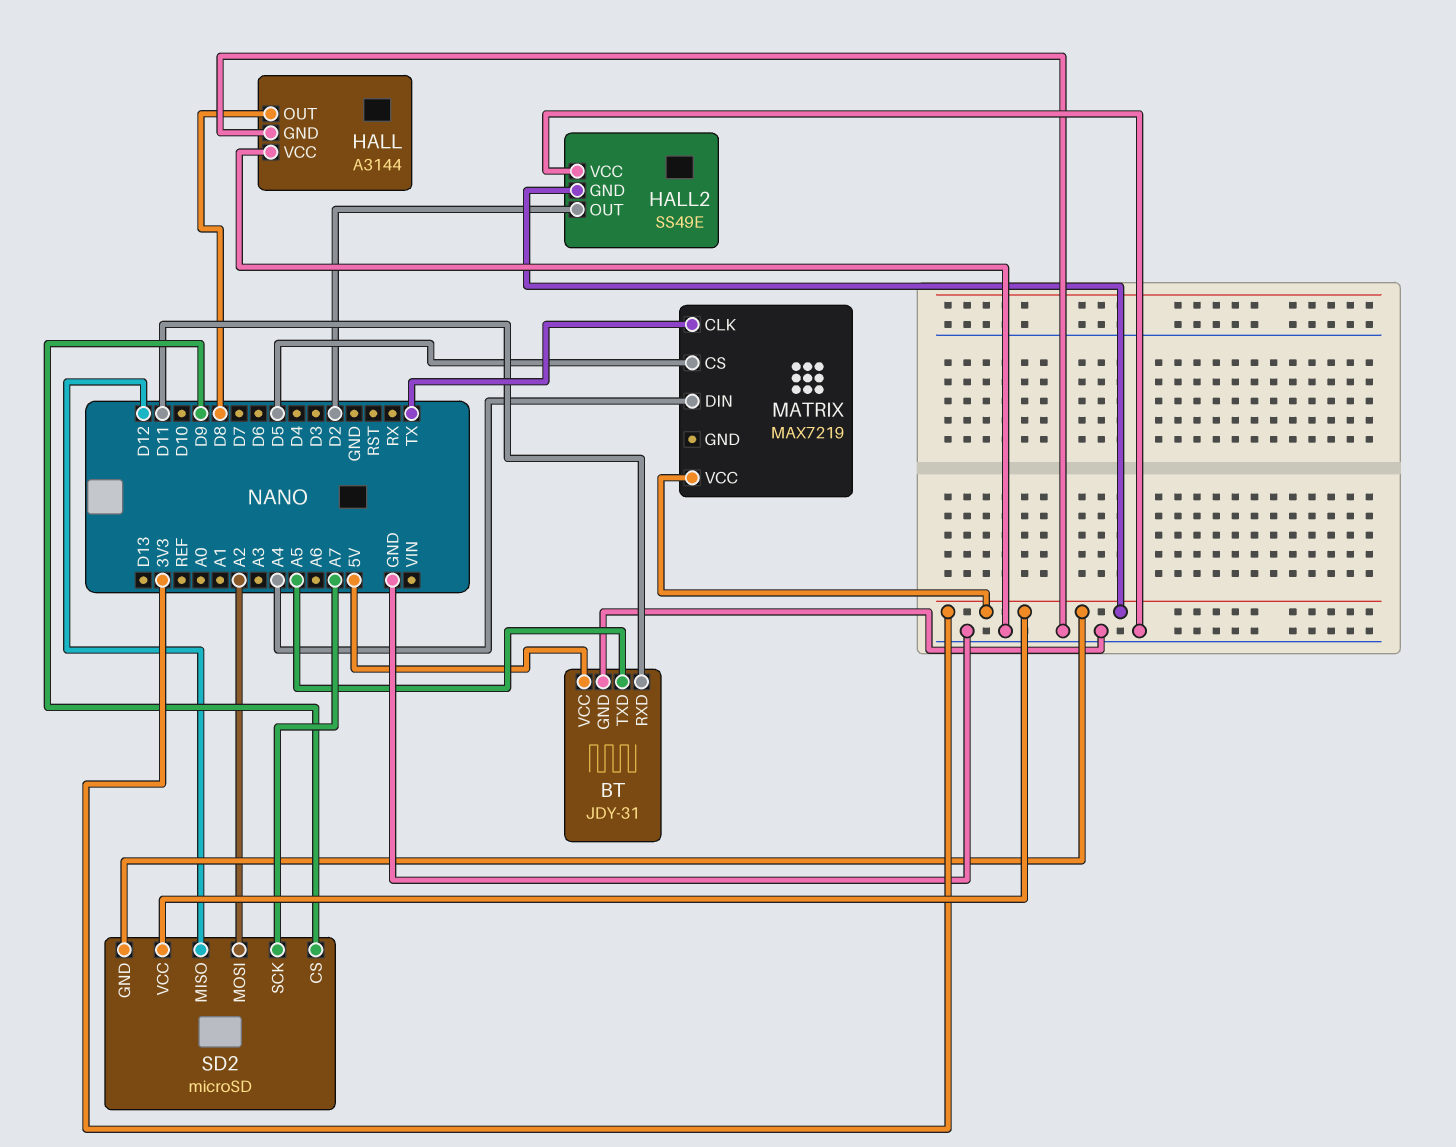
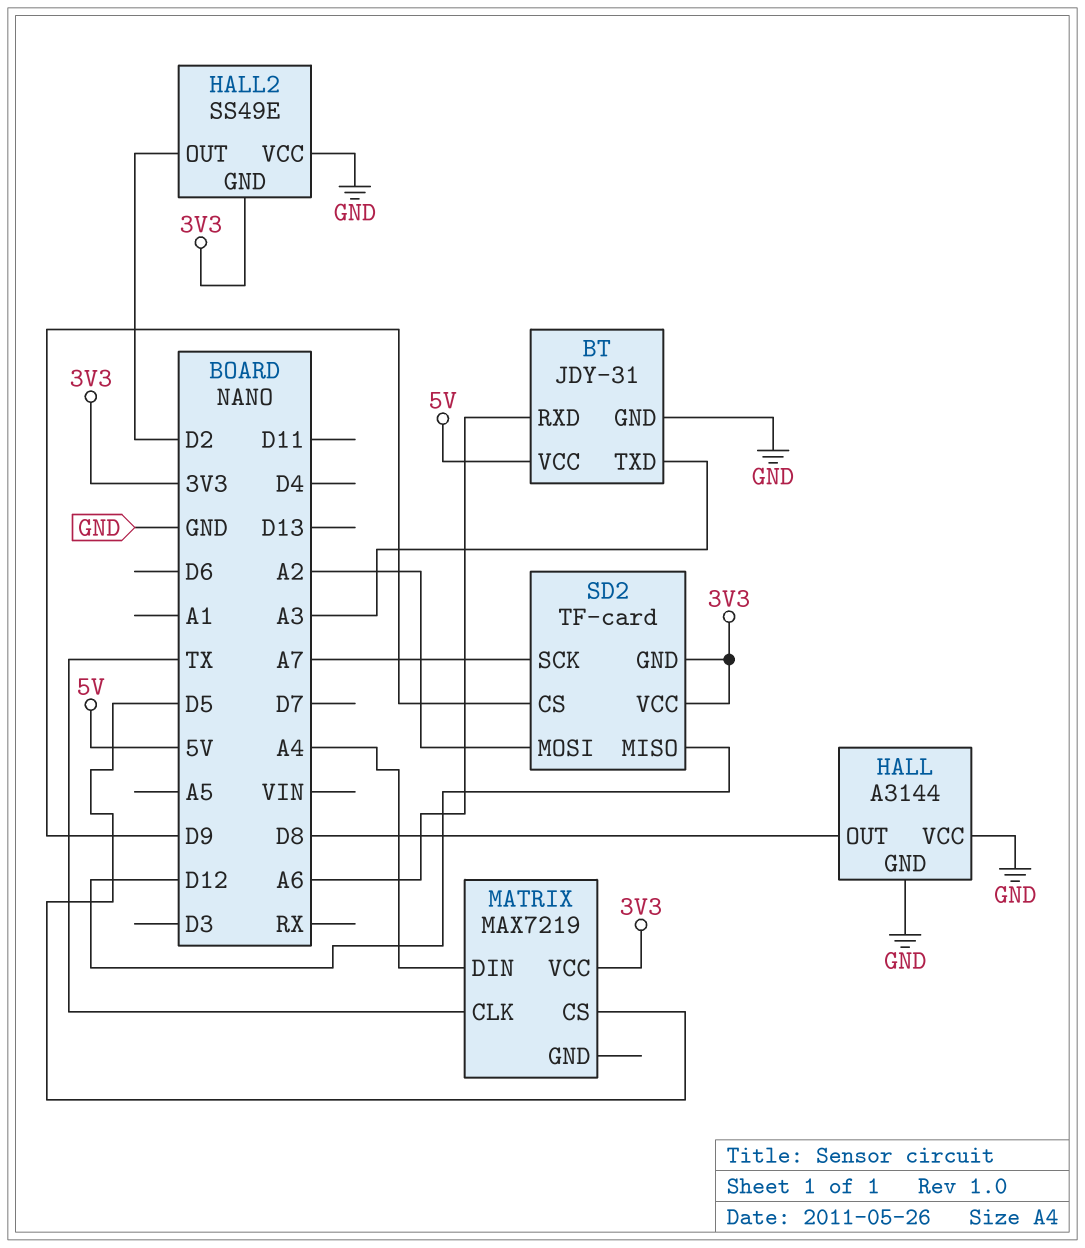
BT pin RXD: D11 -> A6
BT pin TXD: A5 -> A3
SD2: microSD -> TF-card

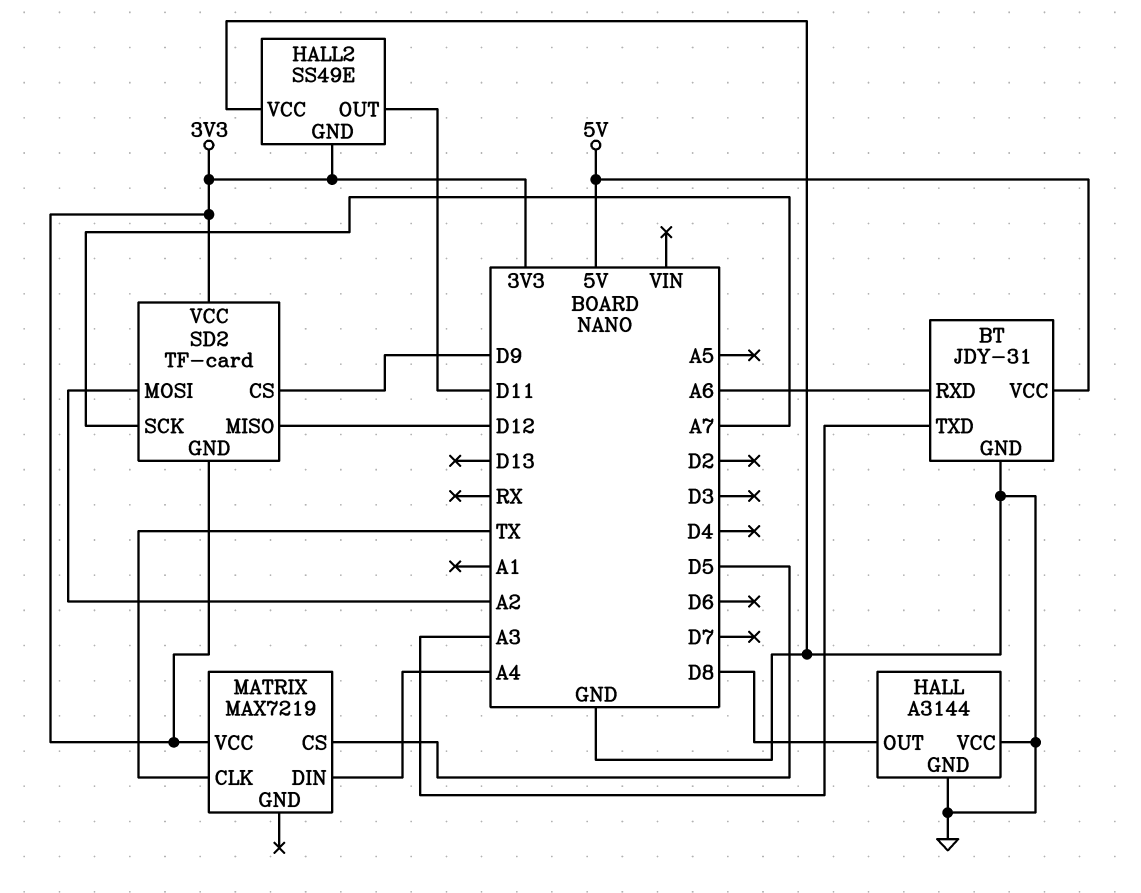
HALL2 pin OUT: D2 -> D11

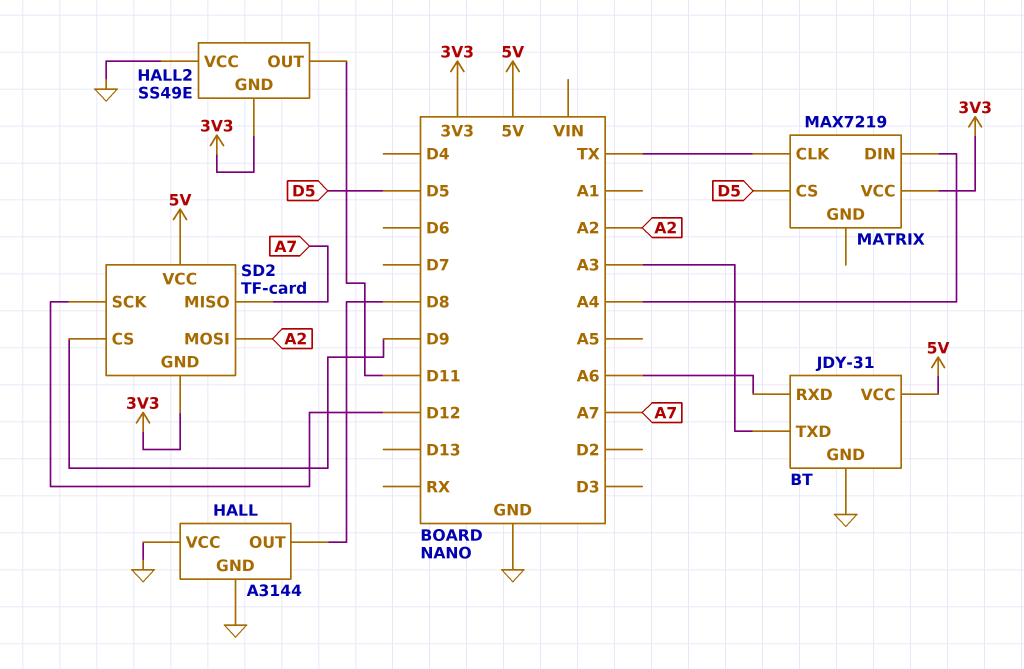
SD2 pin MISO: D12 -> A7
SD2 pin SCK: A7 -> D12
SD2 pin VCC: 3V3 -> 5V

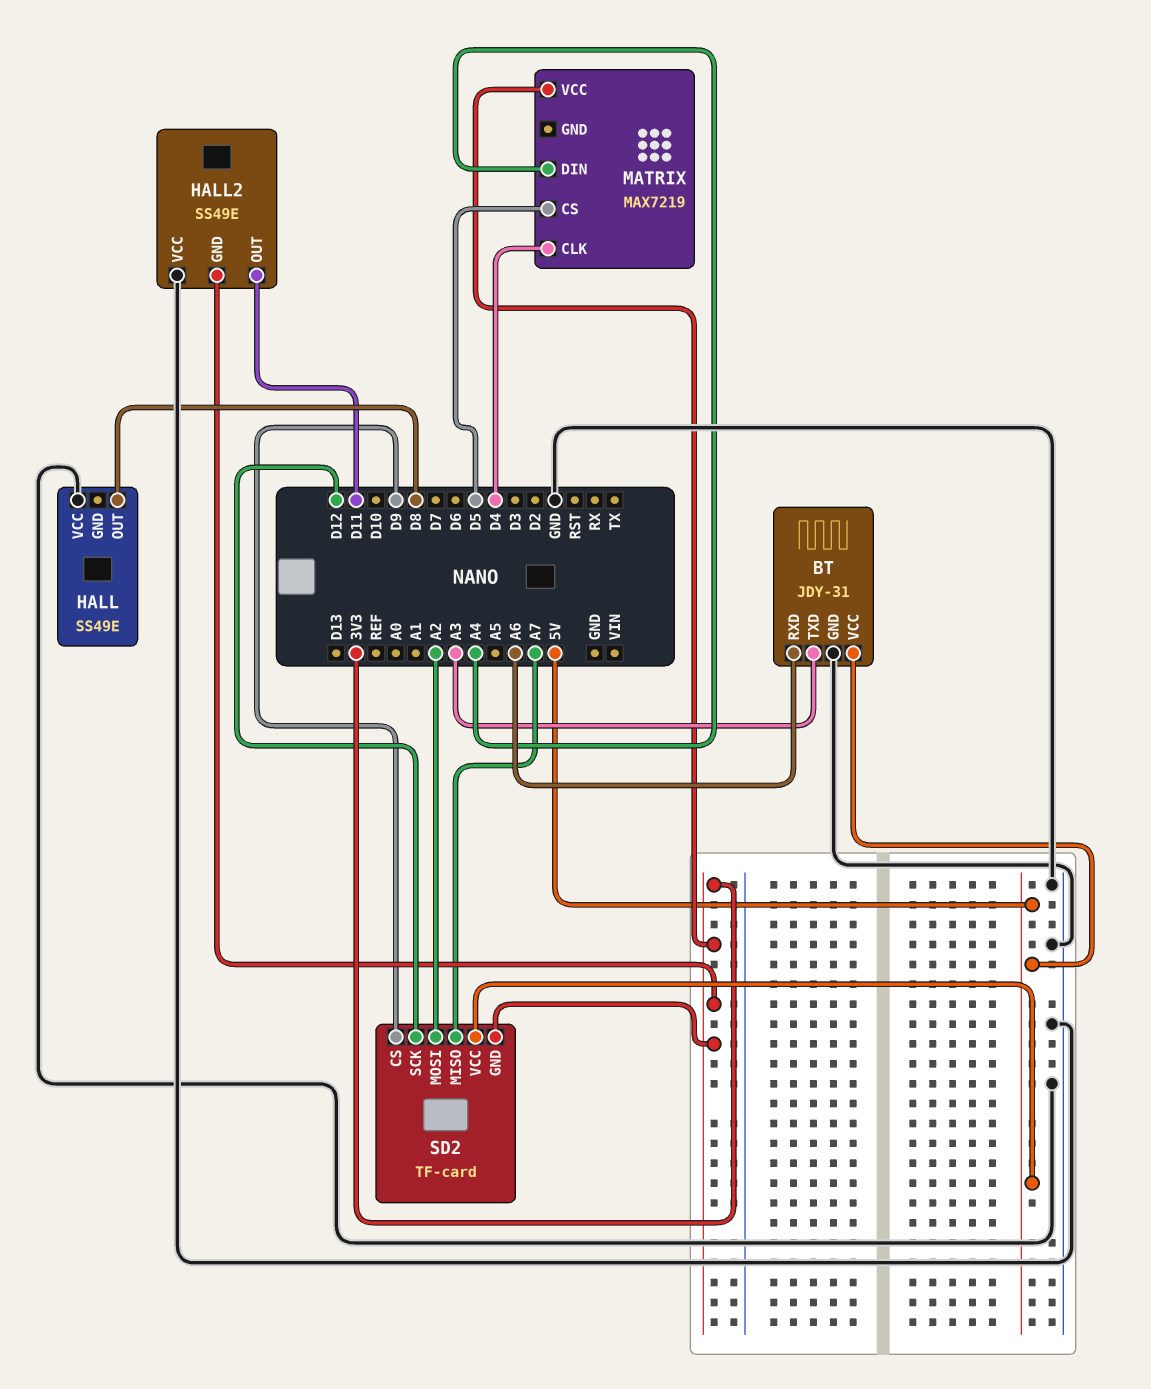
HALL: A3144 -> SS49E
HALL pin GND: GND -> none
MATRIX pin CLK: TX -> D4

